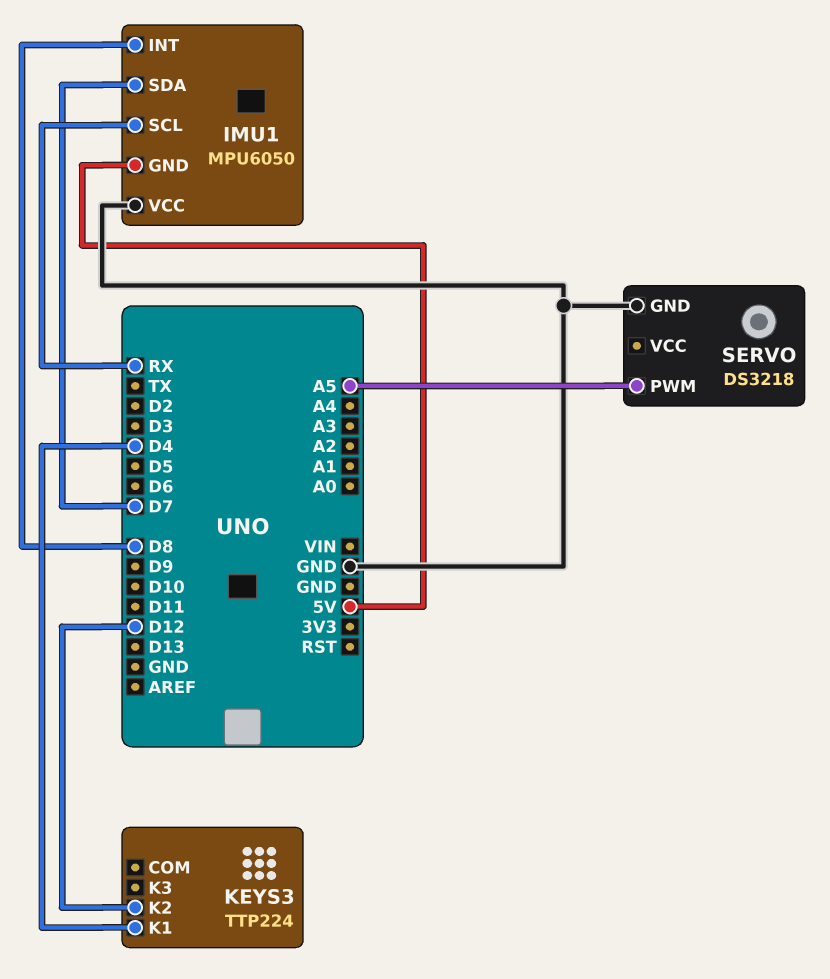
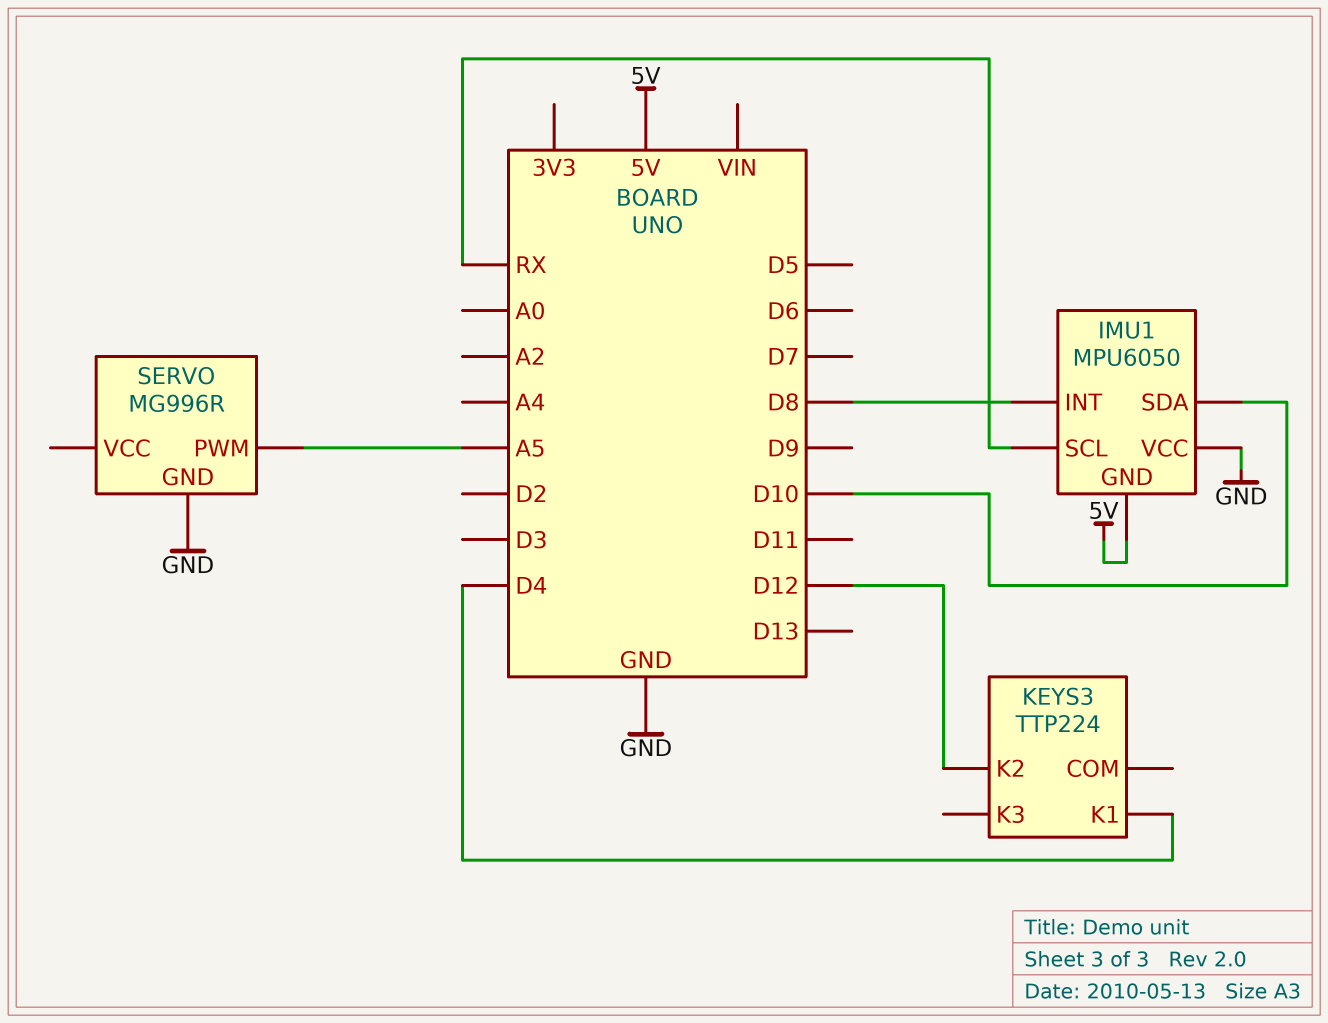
IMU1 pin SDA: D7 -> D10
SERVO: DS3218 -> MG996R

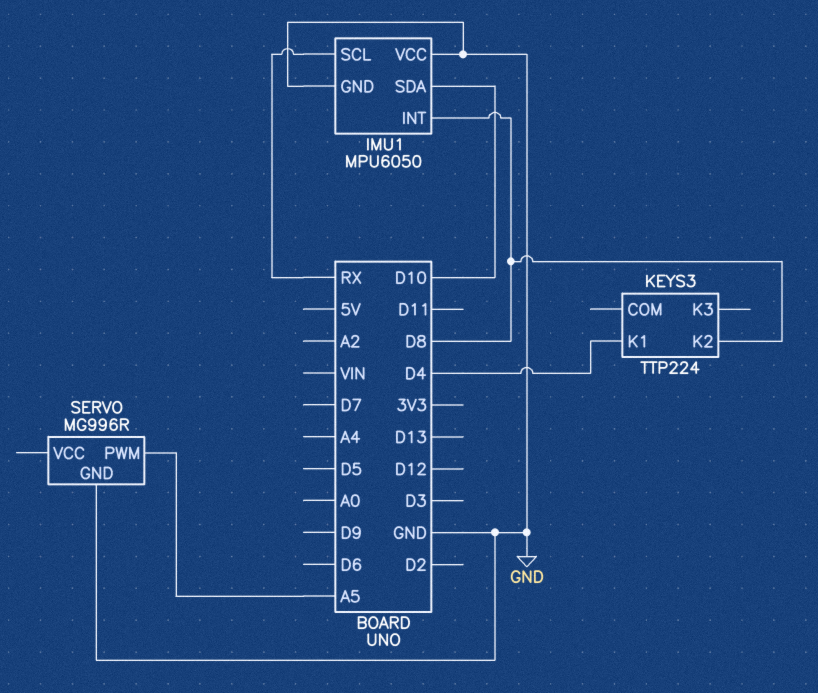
IMU1 pin GND: 5V -> GND
KEYS3 pin K2: D12 -> D8

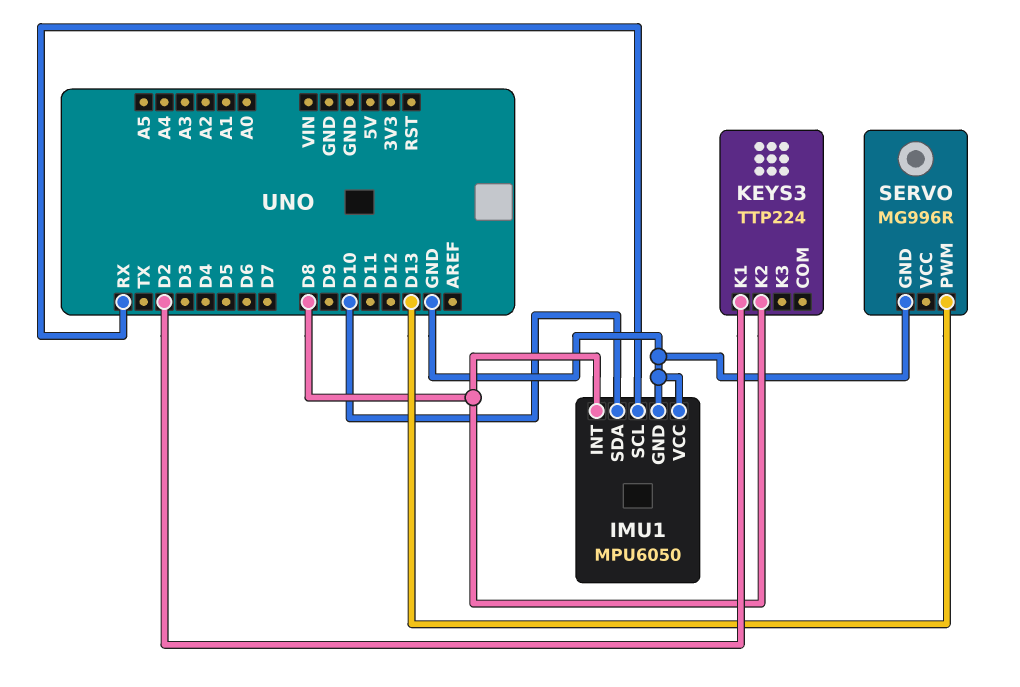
KEYS3 pin K1: D4 -> D2
SERVO pin PWM: A5 -> D13

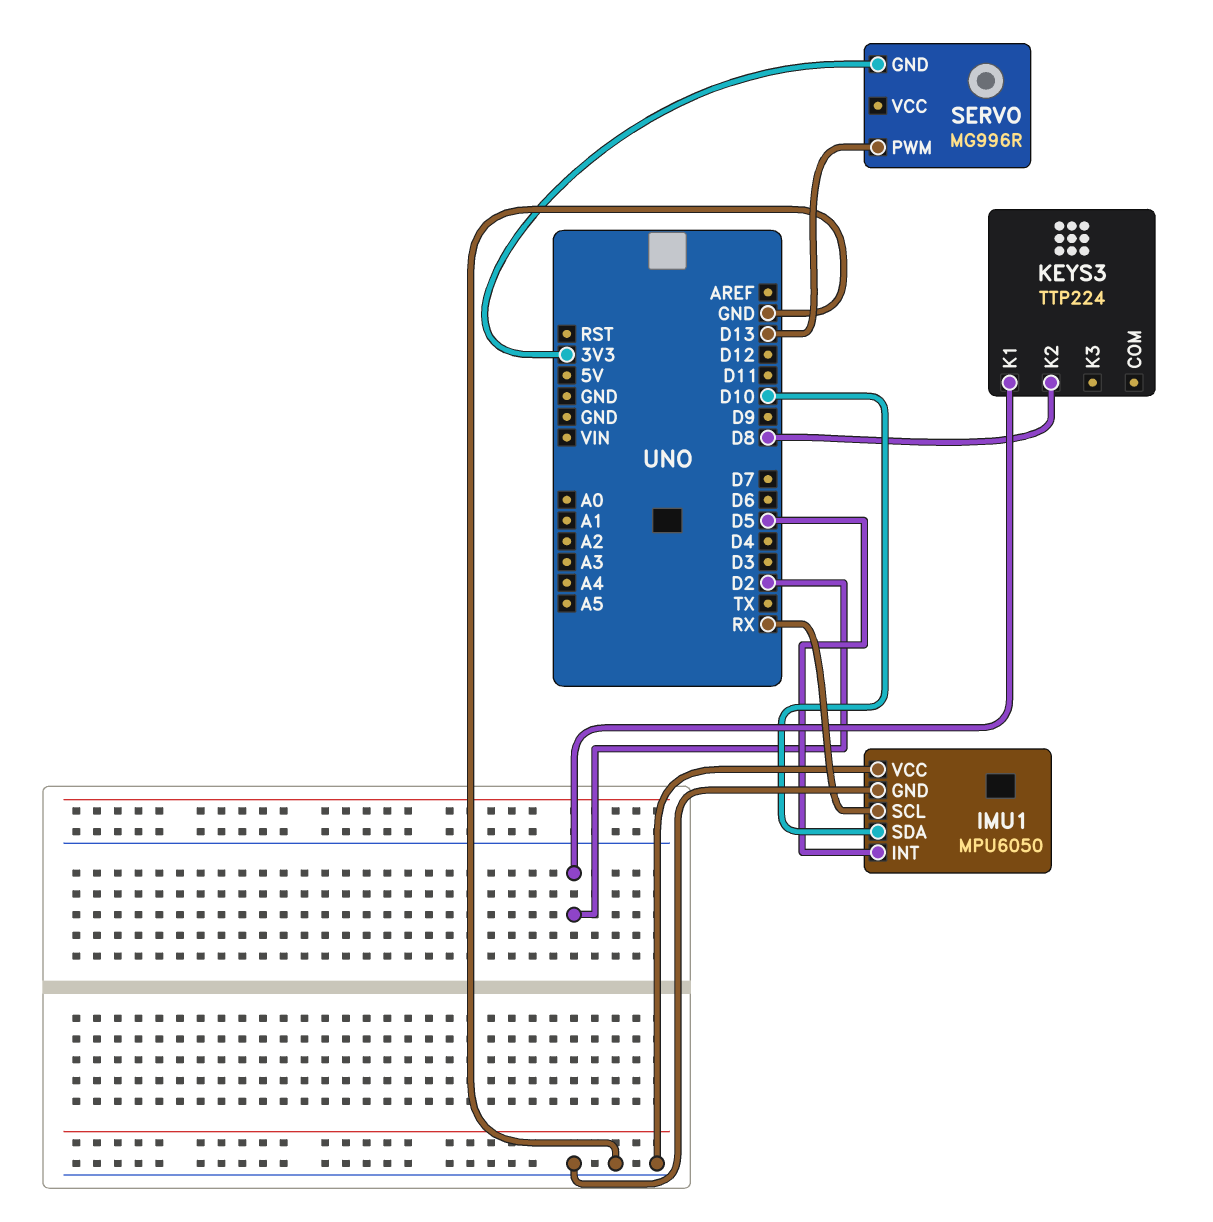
IMU1 pin INT: D8 -> D5
SERVO pin GND: GND -> 3V3

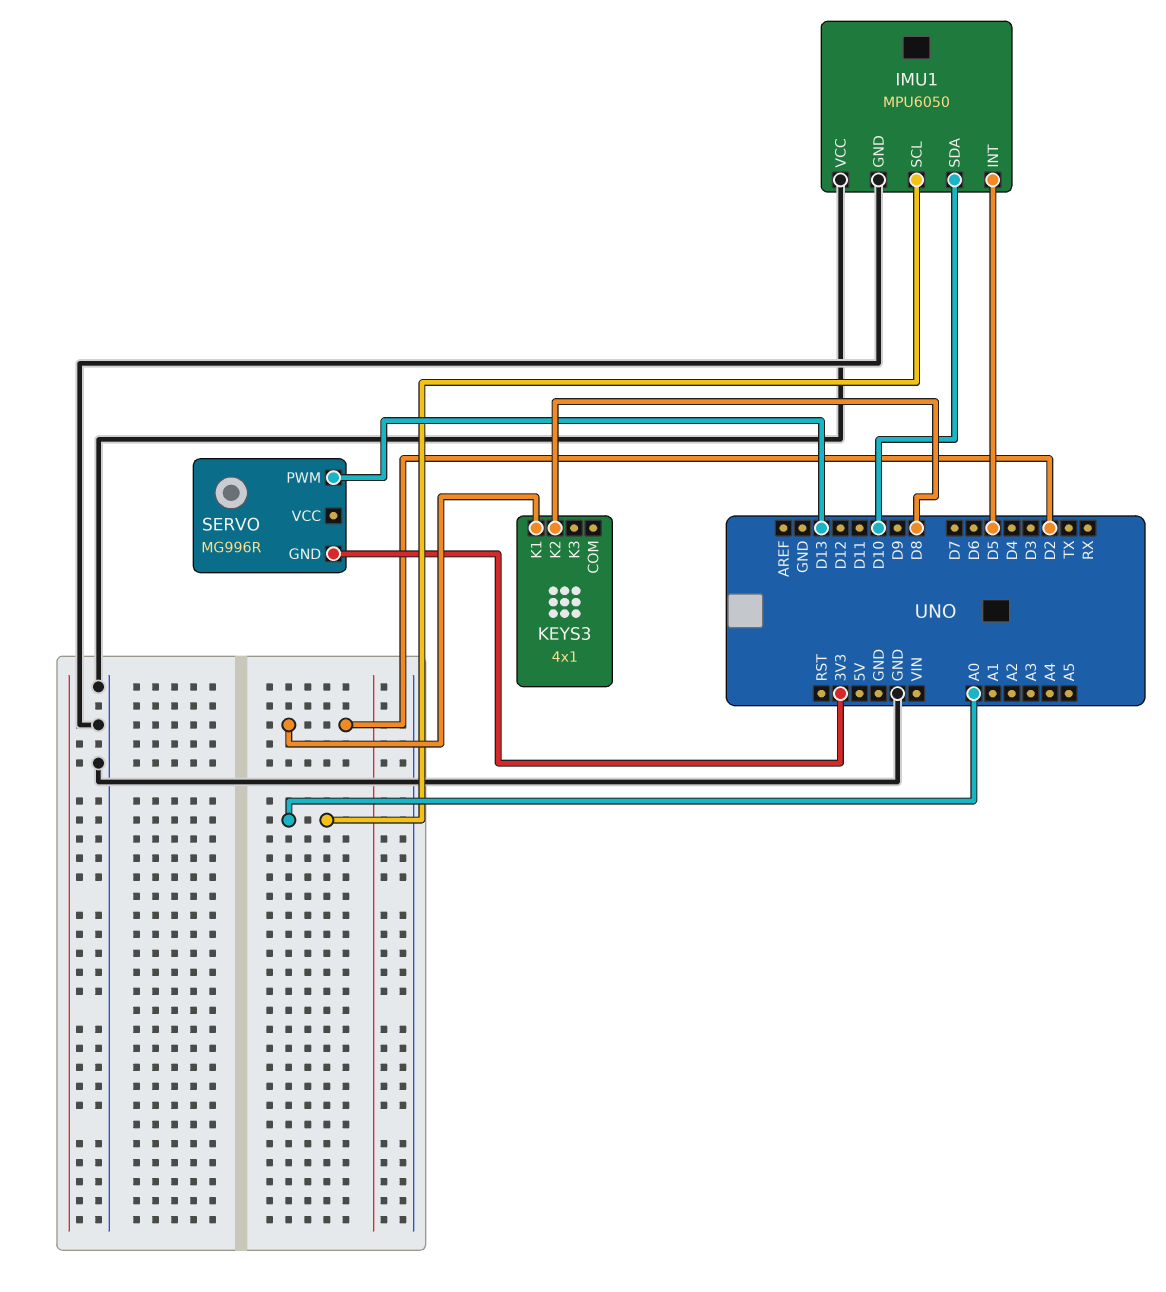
IMU1 pin SCL: RX -> A0
KEYS3: TTP224 -> 4x1

